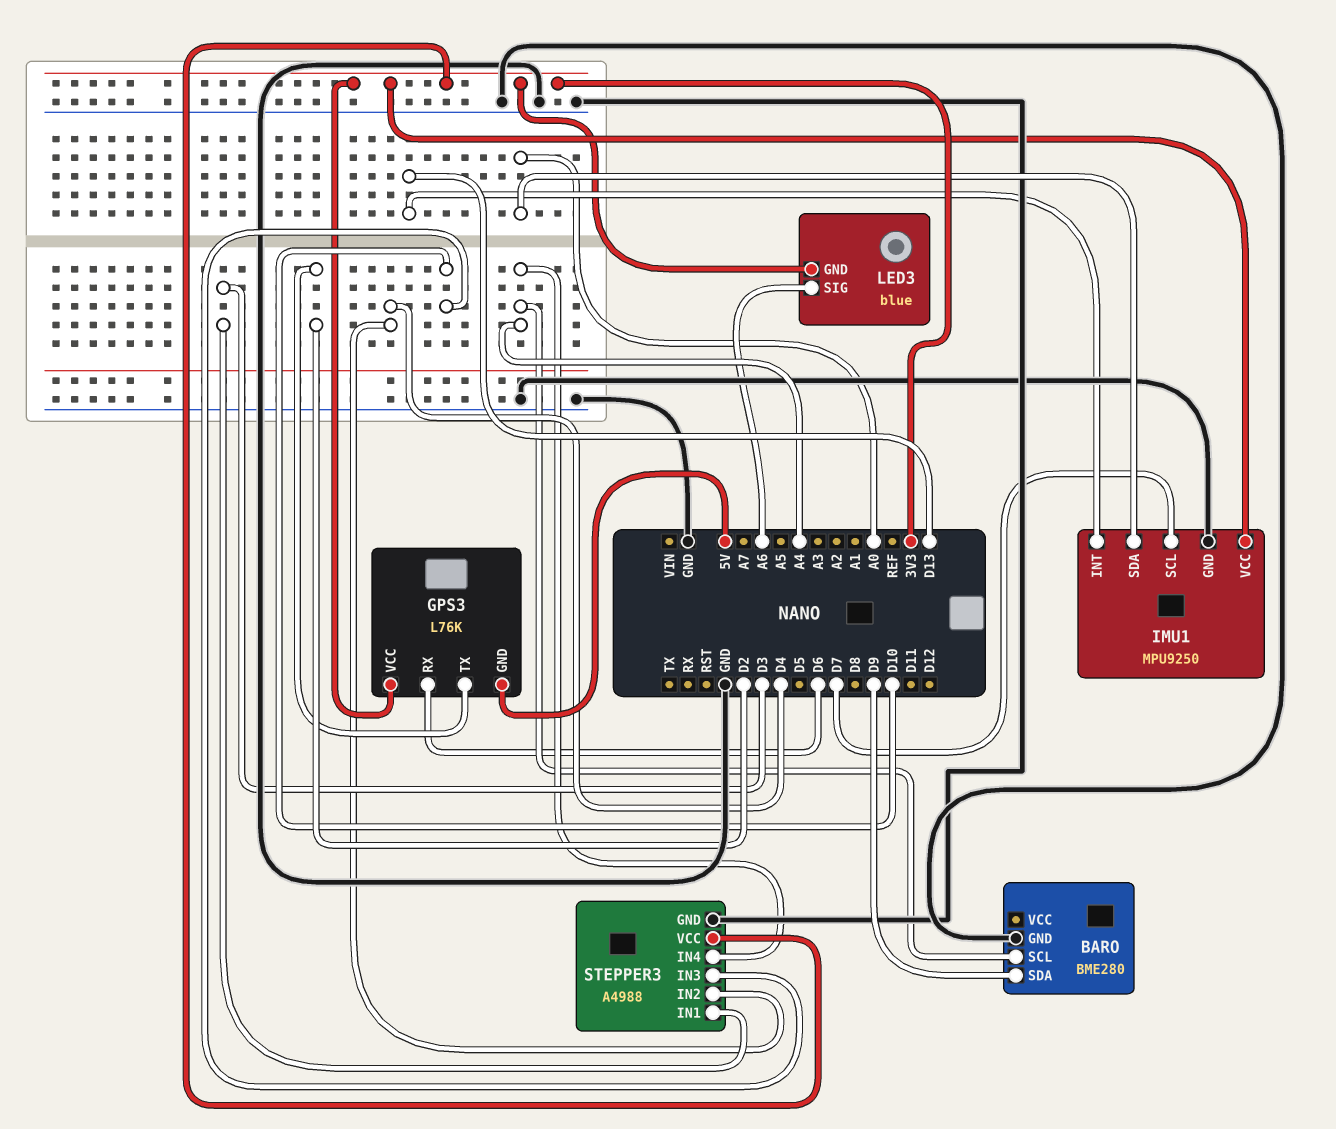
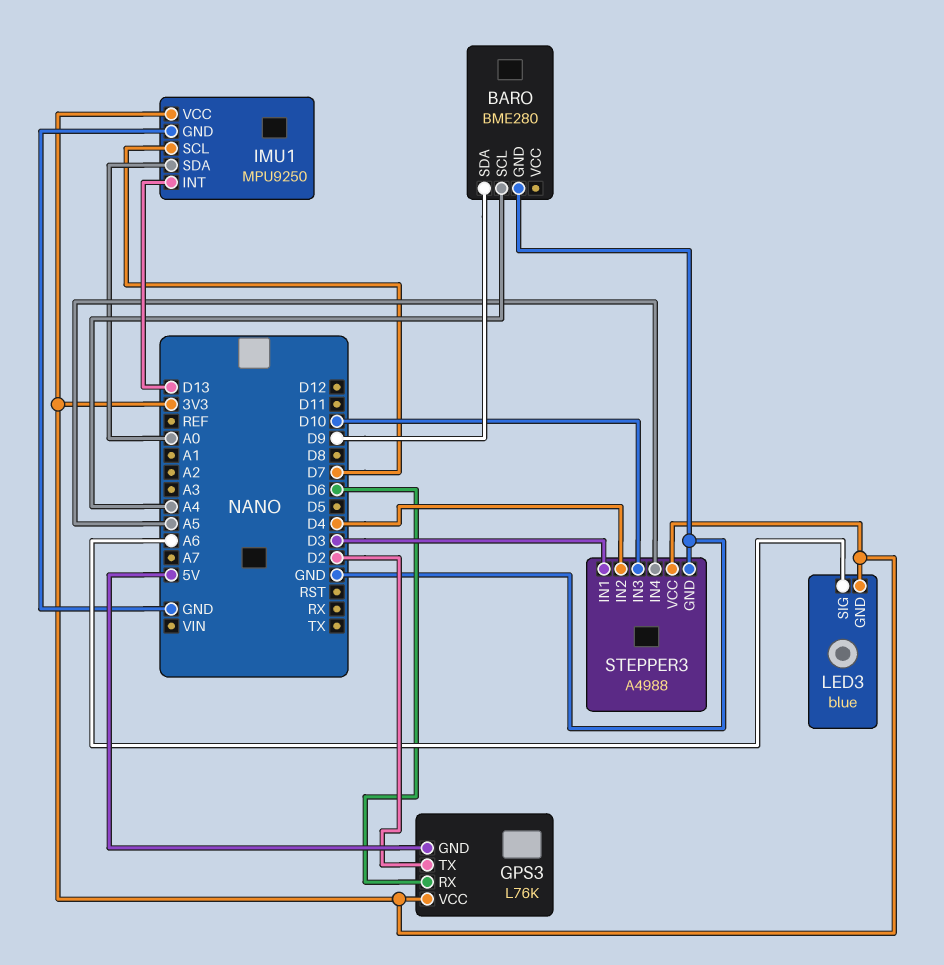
STEPPER3 pin IN4: A4 -> A5

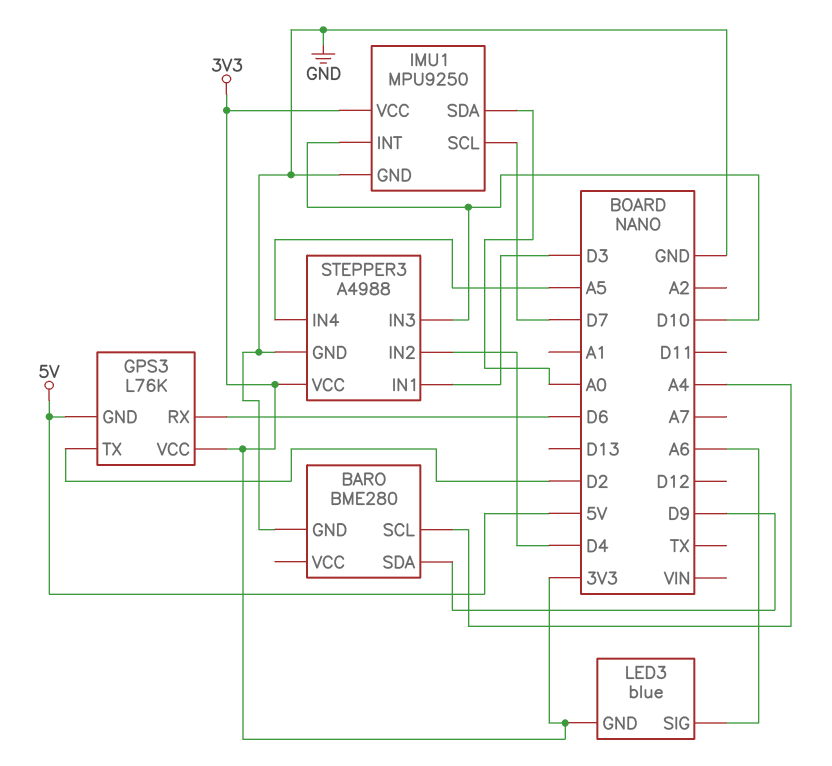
IMU1 pin INT: D13 -> D10

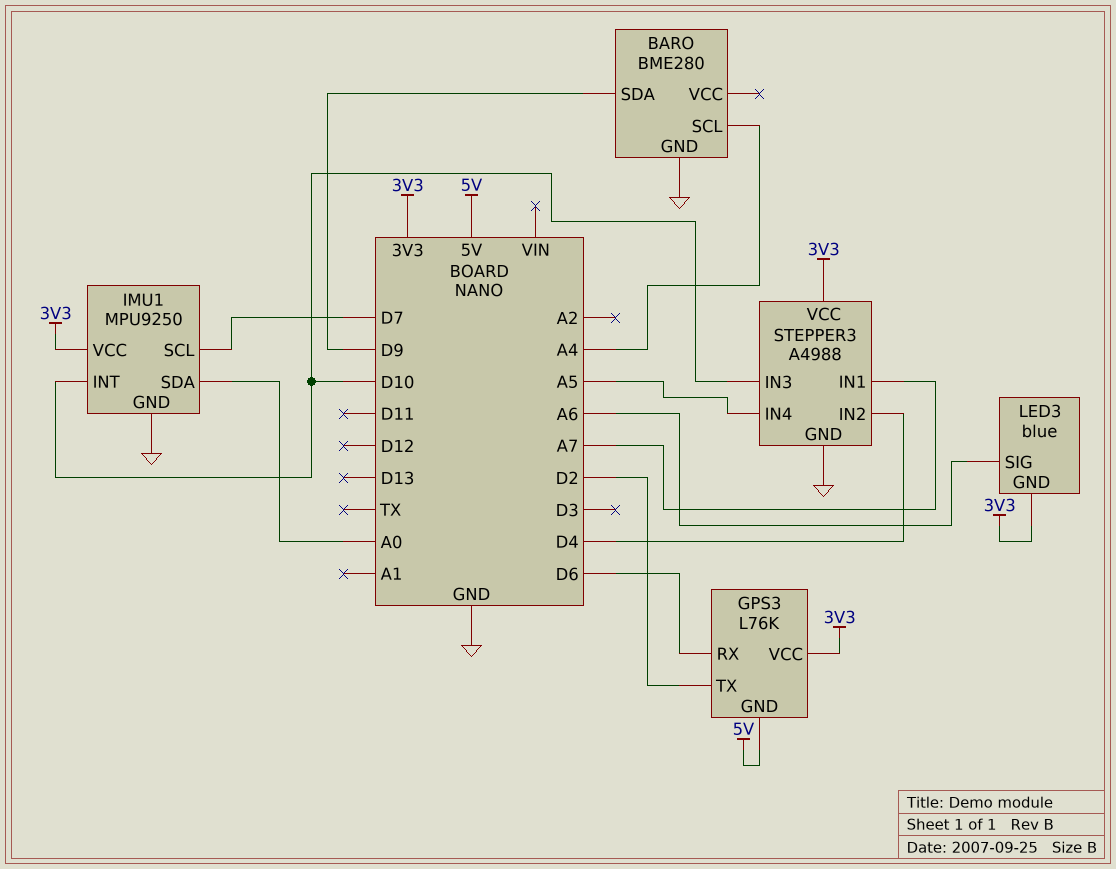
STEPPER3 pin IN1: D3 -> A7

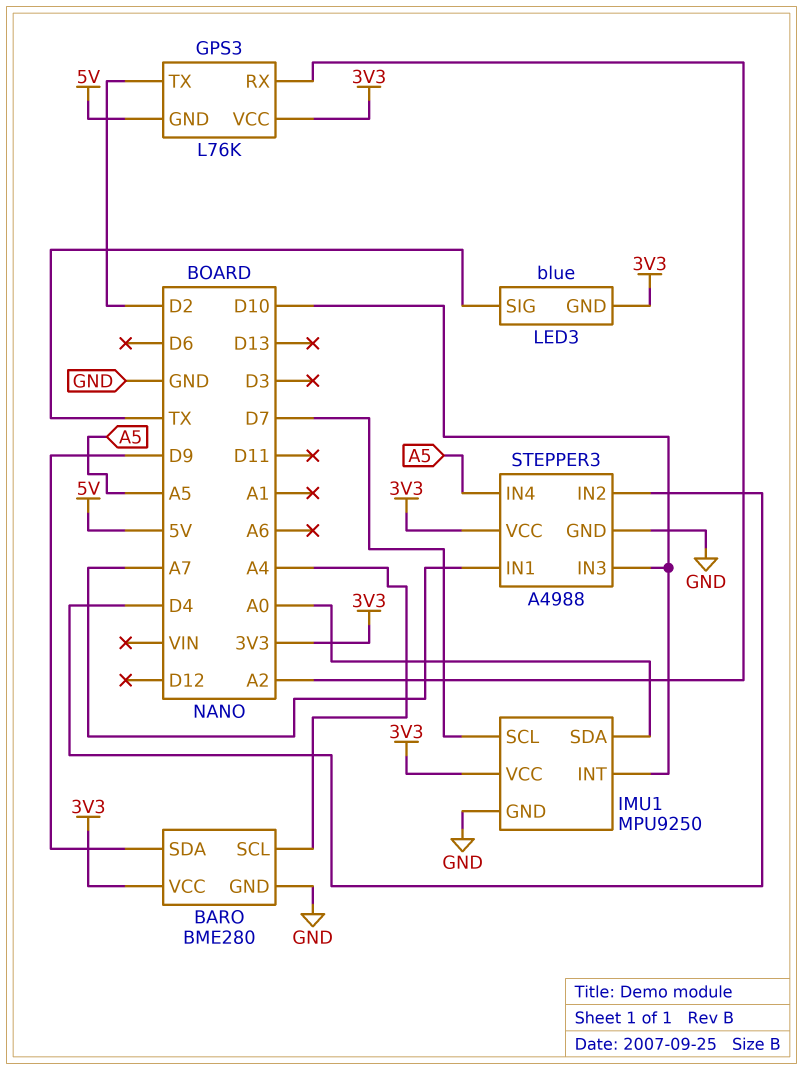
BARO pin VCC: none -> 3V3
GPS3 pin RX: D6 -> A2
LED3 pin SIG: A6 -> TX

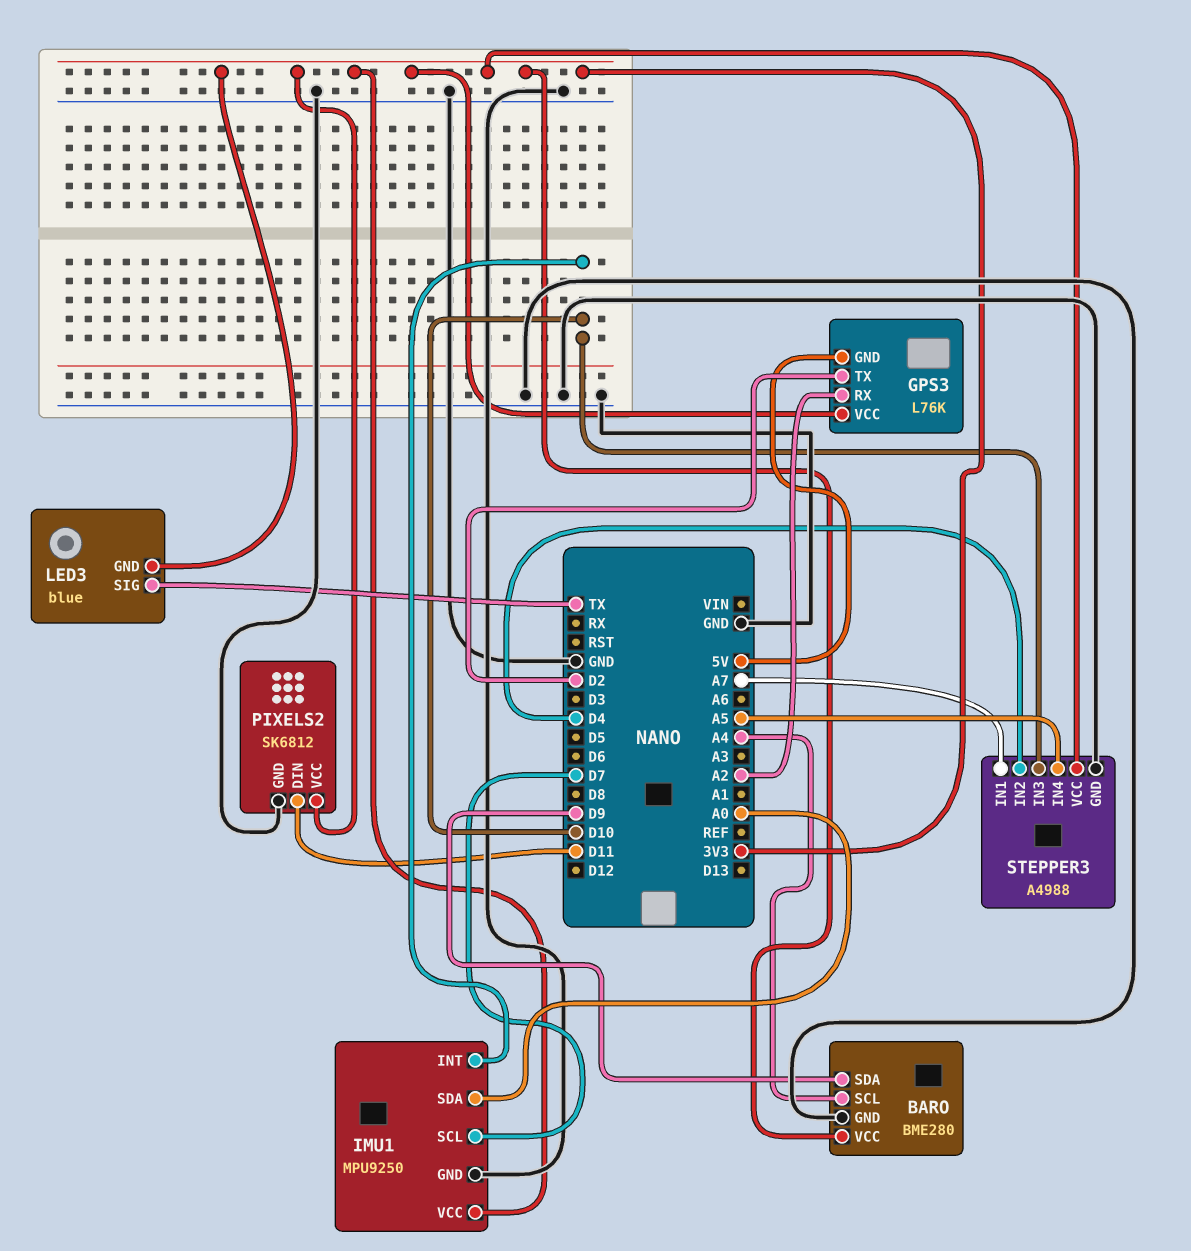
PIXELS2: none -> SK6812
PIXELS2 pin DIN: none -> D11
PIXELS2 pin GND: none -> GND
PIXELS2 pin VCC: none -> 3V3

